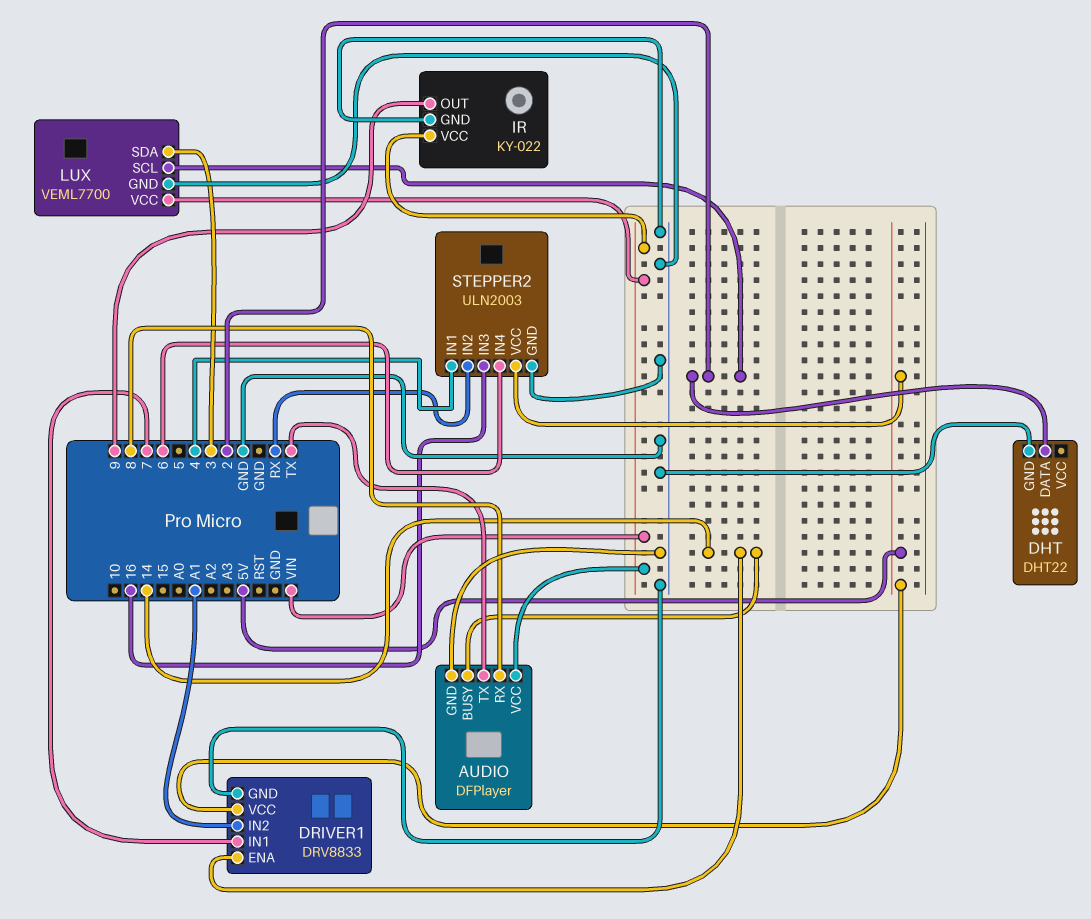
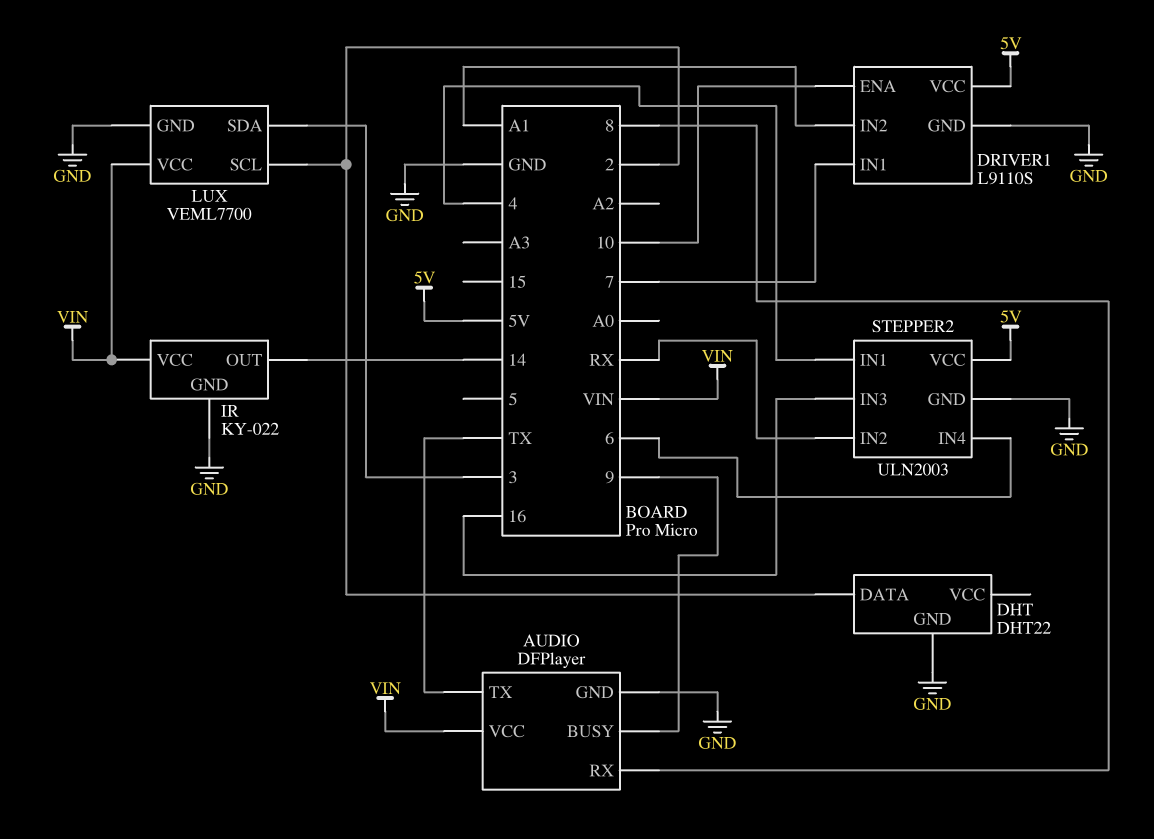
AUDIO pin BUSY: 14 -> 9
DRIVER1: DRV8833 -> L9110S
DRIVER1 pin ENA: 14 -> 10
IR pin OUT: 9 -> 14

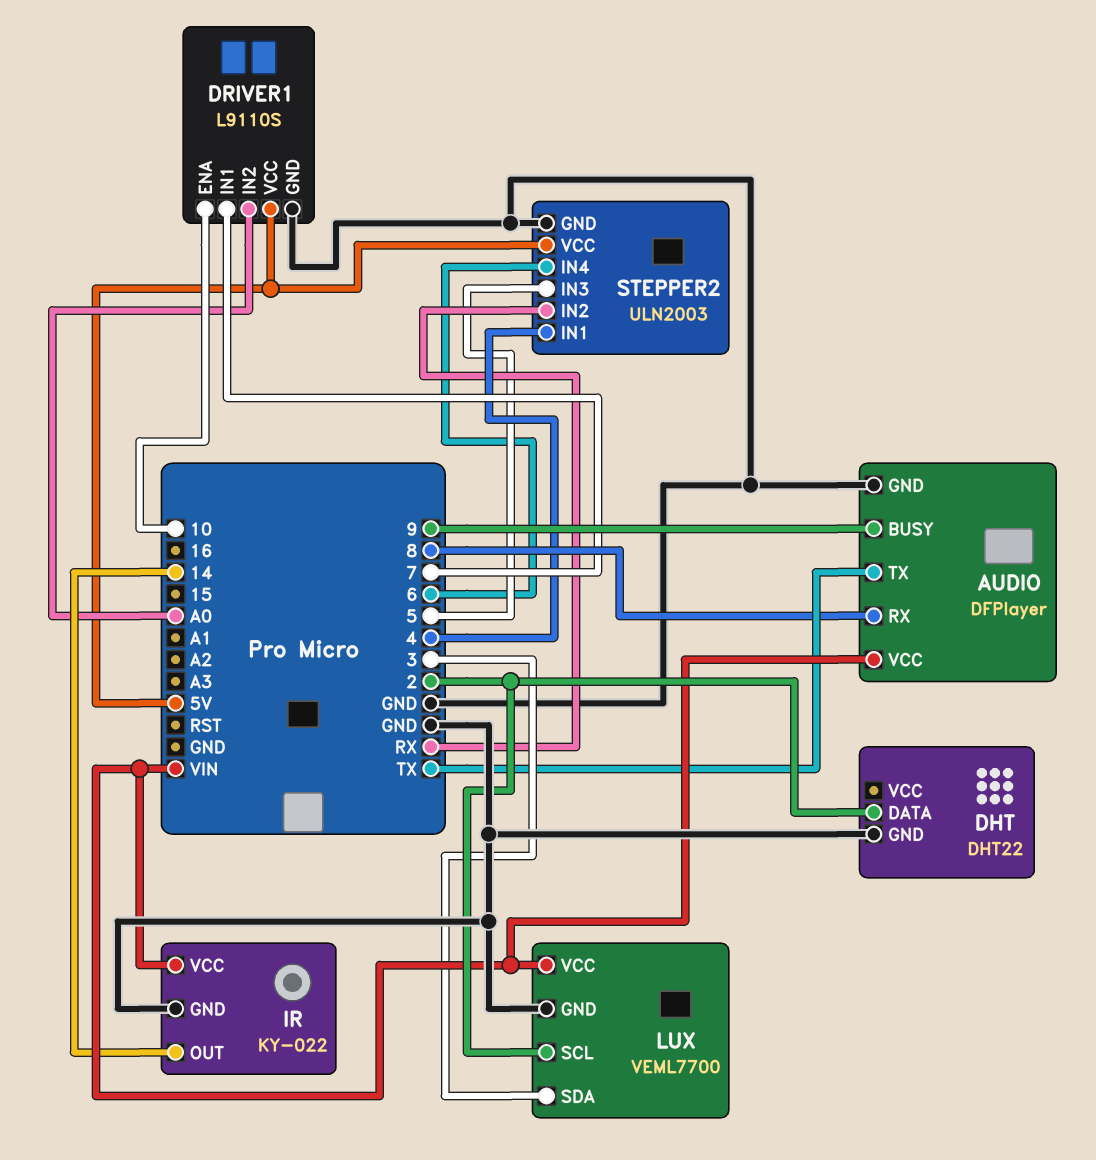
DRIVER1 pin IN2: A1 -> A0
STEPPER2 pin IN3: 16 -> 5

